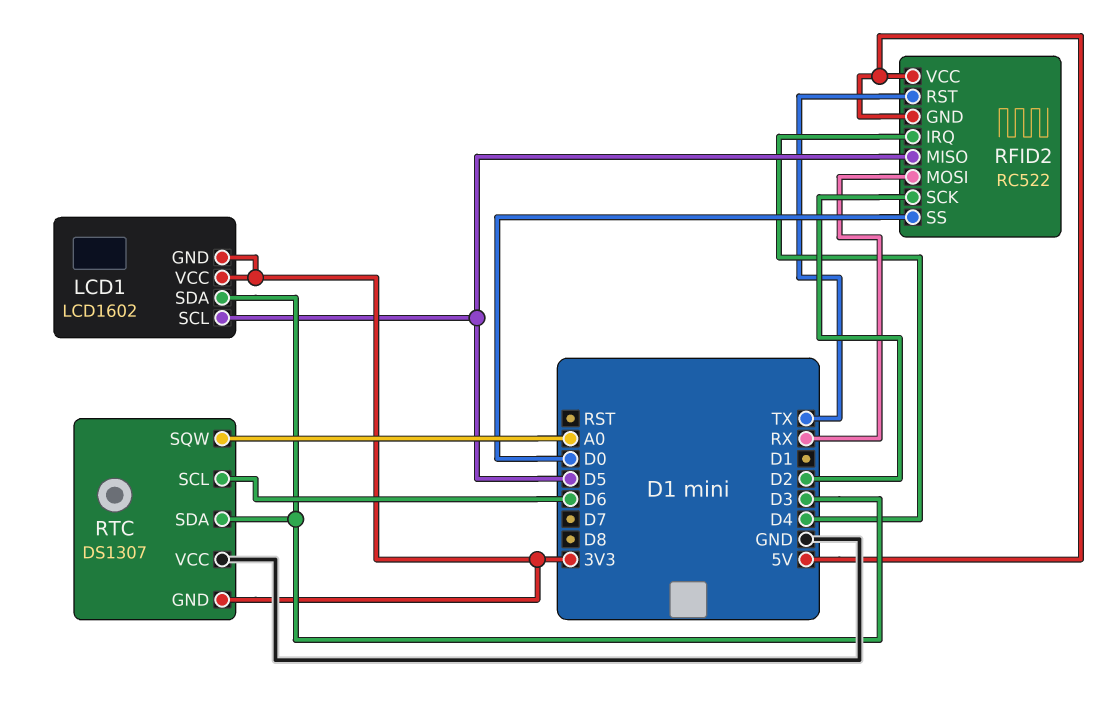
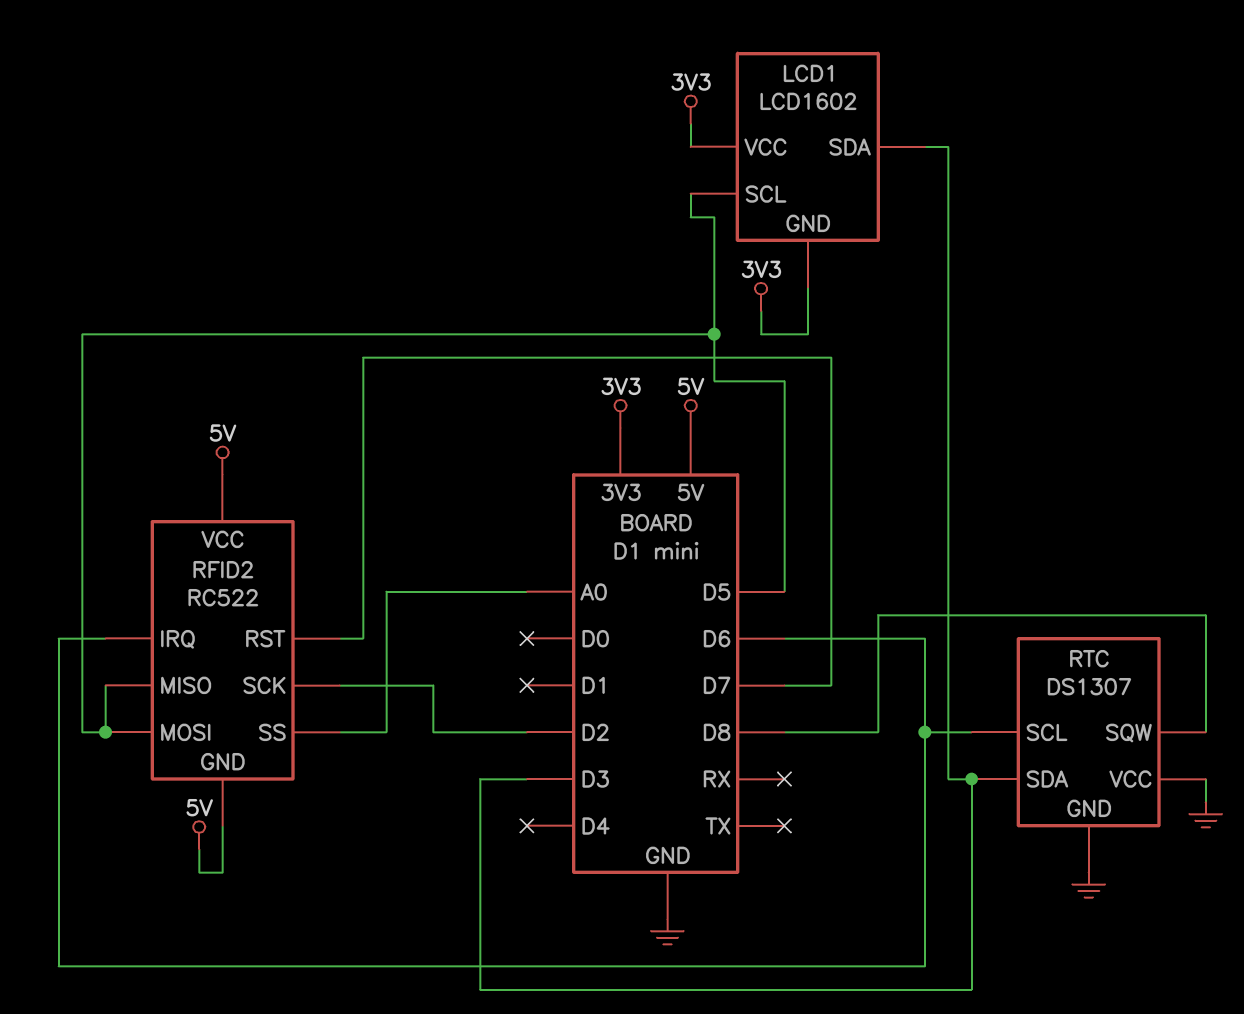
RFID2 pin IRQ: D4 -> D6
RFID2 pin MOSI: RX -> D5
RFID2 pin RST: TX -> D7
RFID2 pin SS: D0 -> A0
RTC pin GND: 3V3 -> GND
RTC pin SQW: A0 -> D8

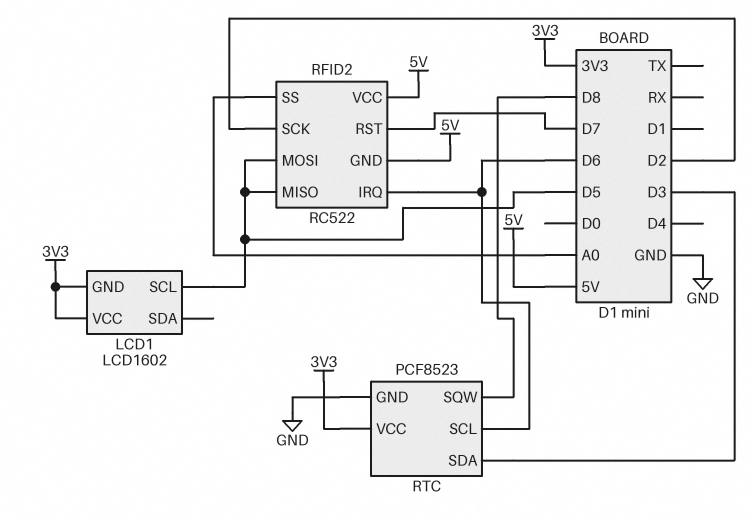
LCD1 pin SDA: D3 -> none
RTC: DS1307 -> PCF8523
RTC pin VCC: GND -> 3V3

